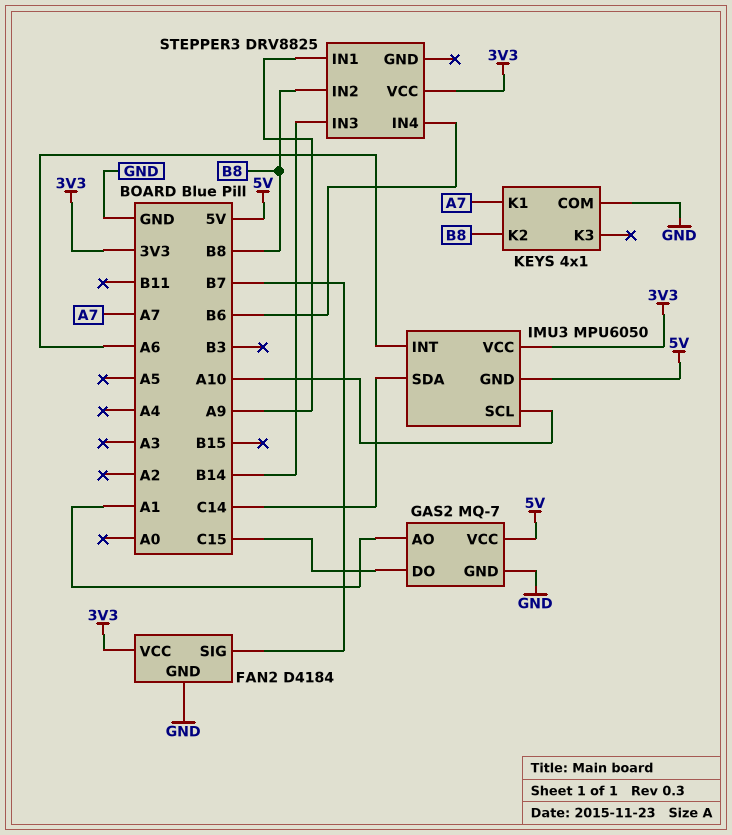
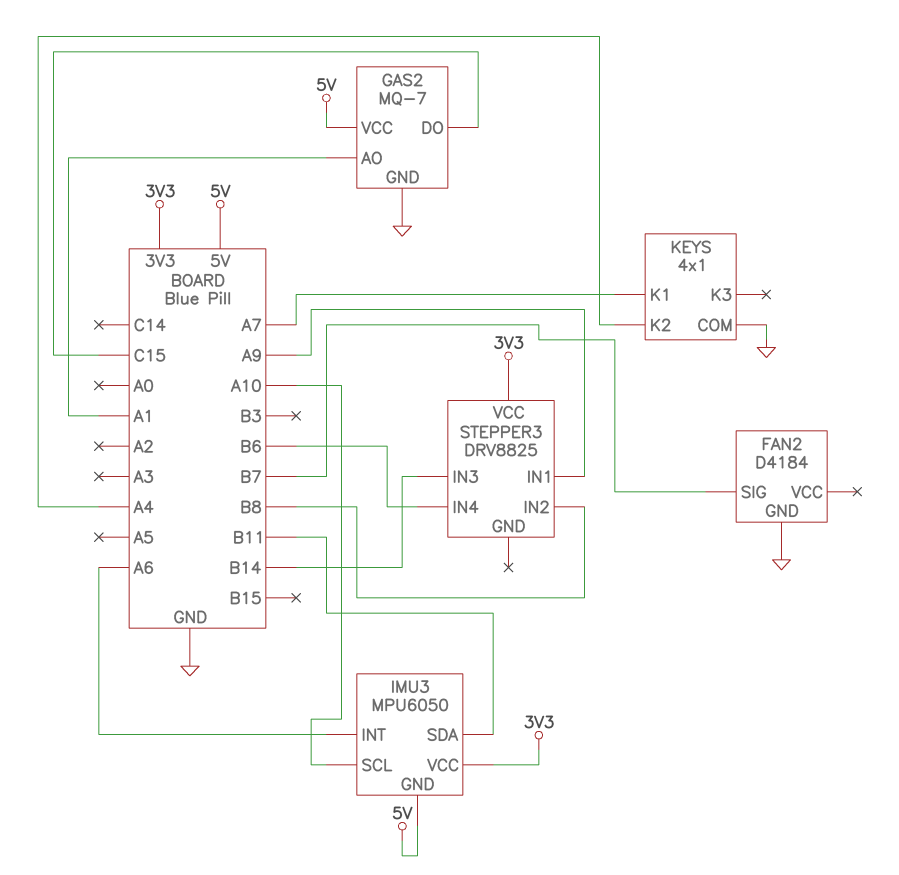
FAN2 pin VCC: 3V3 -> none
IMU3 pin SDA: C14 -> B11
KEYS pin K2: B8 -> A4

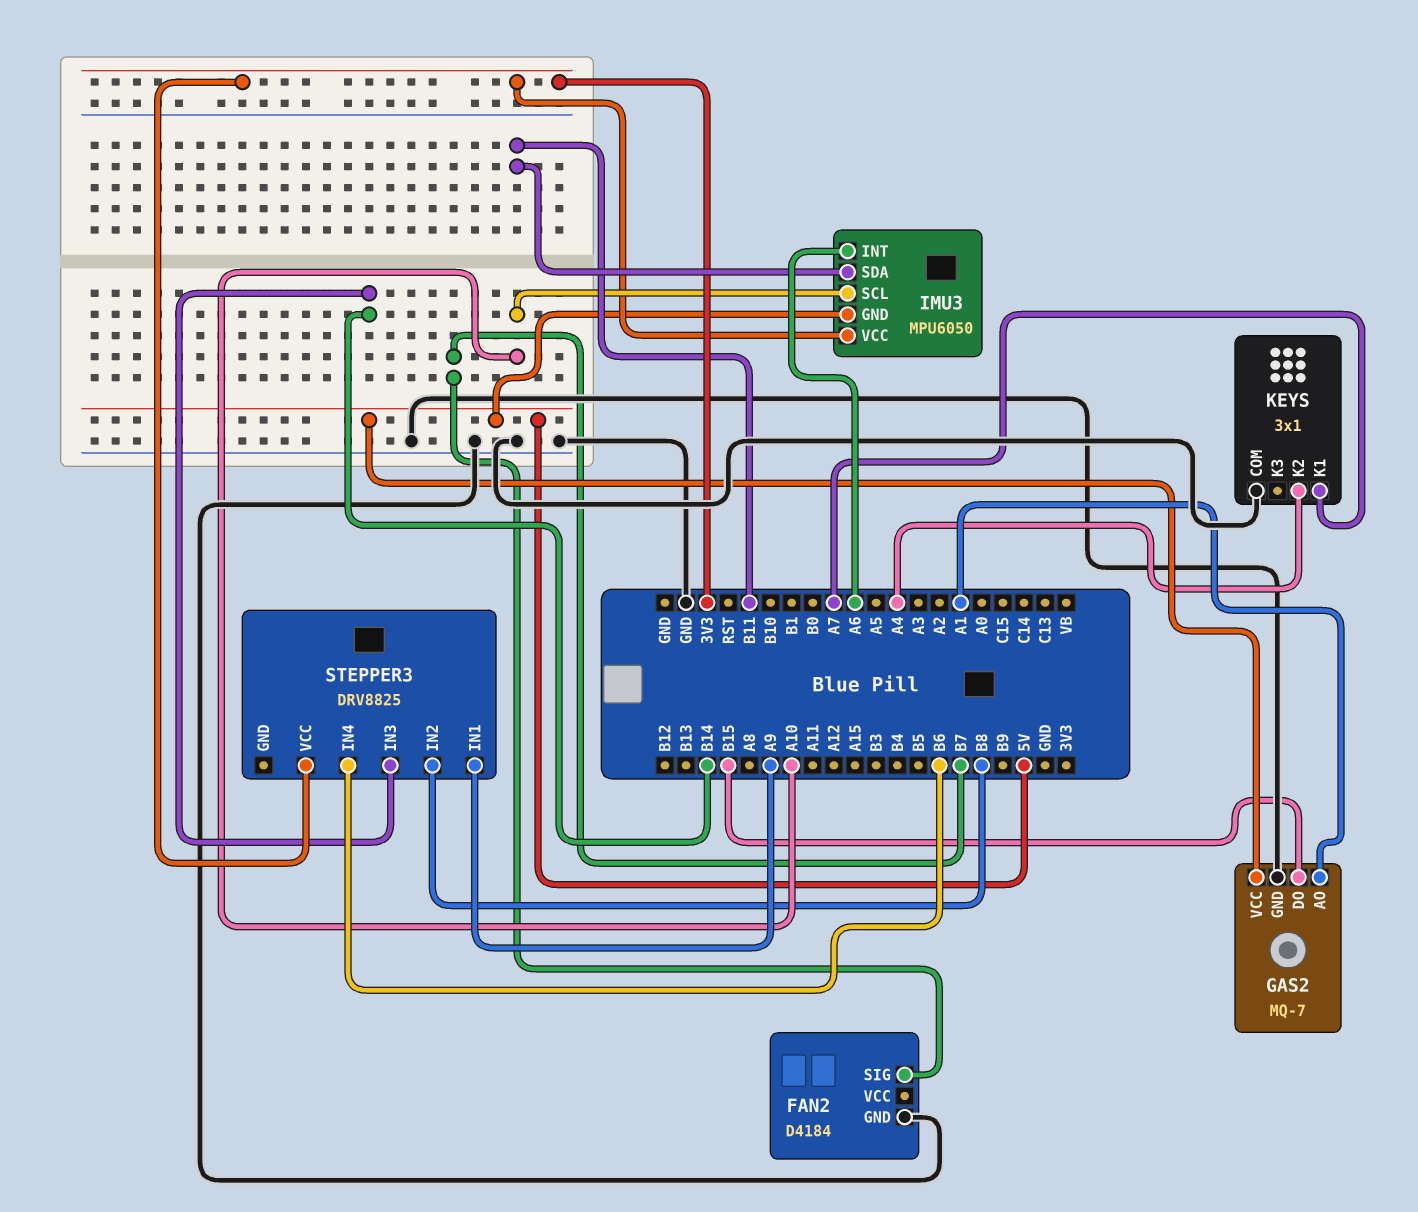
GAS2 pin DO: C15 -> B15
KEYS: 4x1 -> 3x1

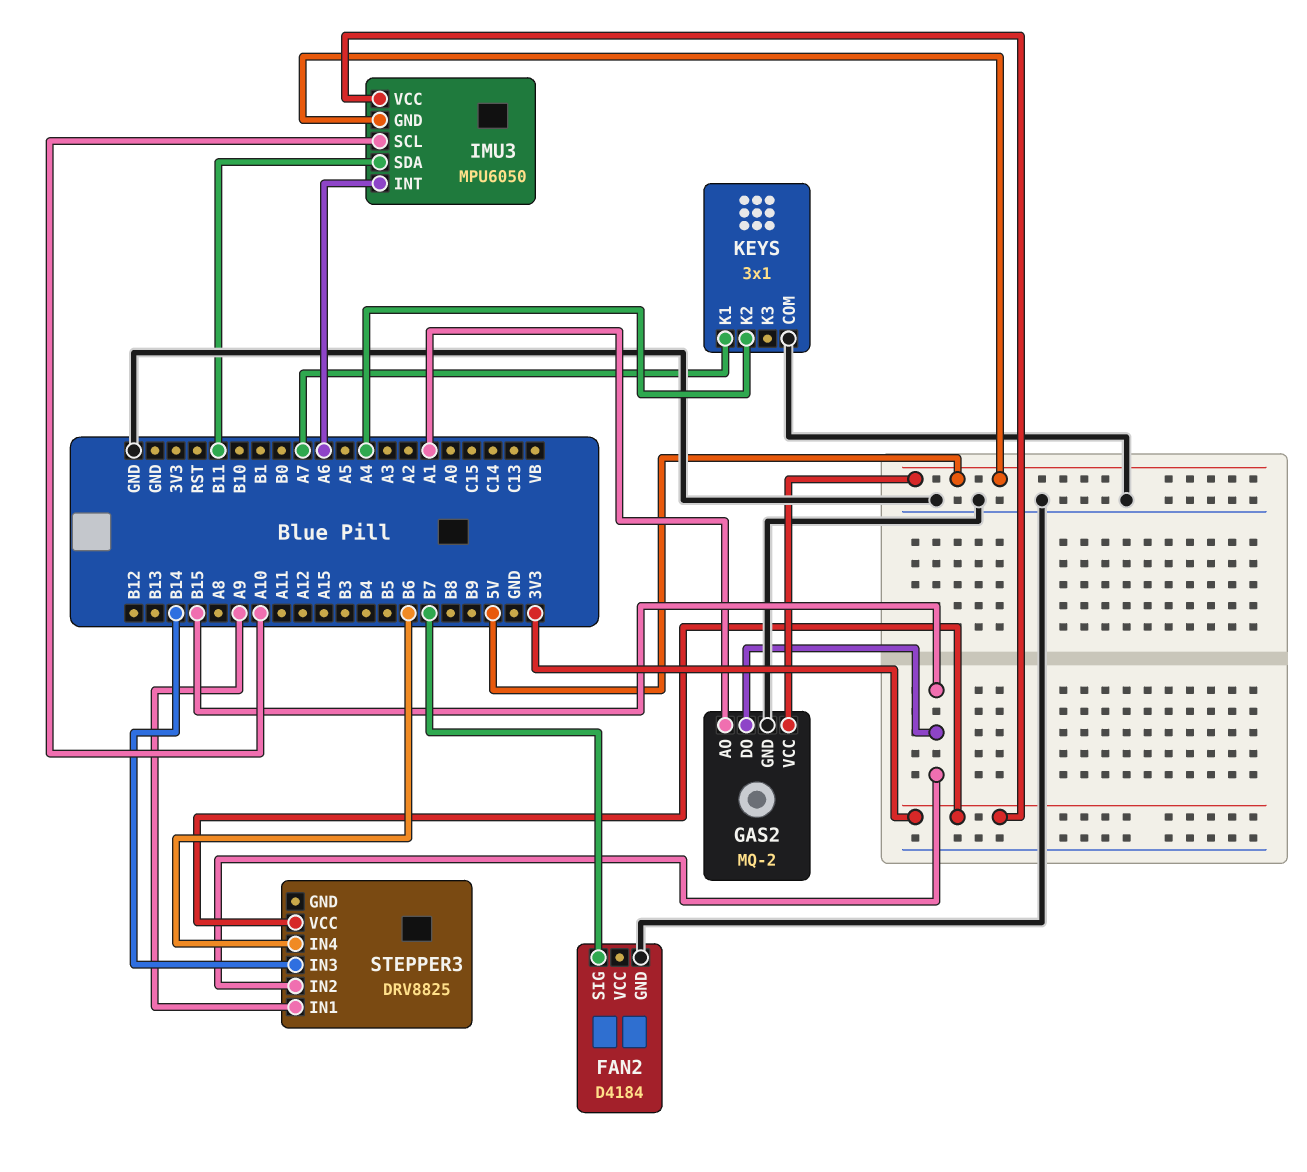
GAS2: MQ-7 -> MQ-2
STEPPER3 pin IN2: B8 -> B15

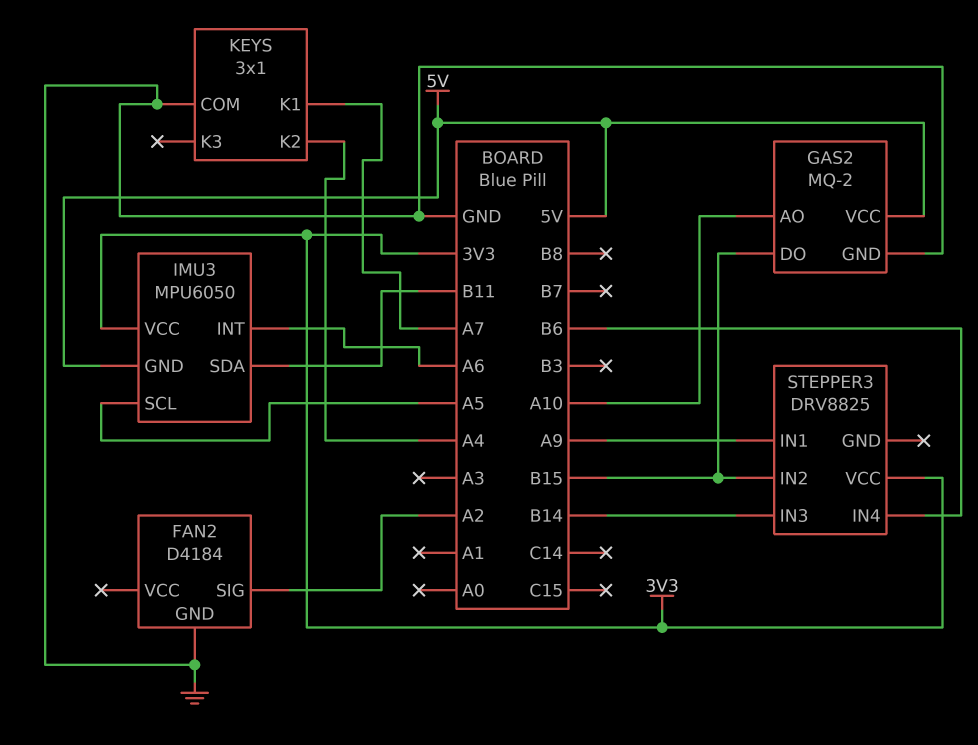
FAN2 pin SIG: B7 -> A2
GAS2 pin AO: A1 -> A10
IMU3 pin SCL: A10 -> A5

